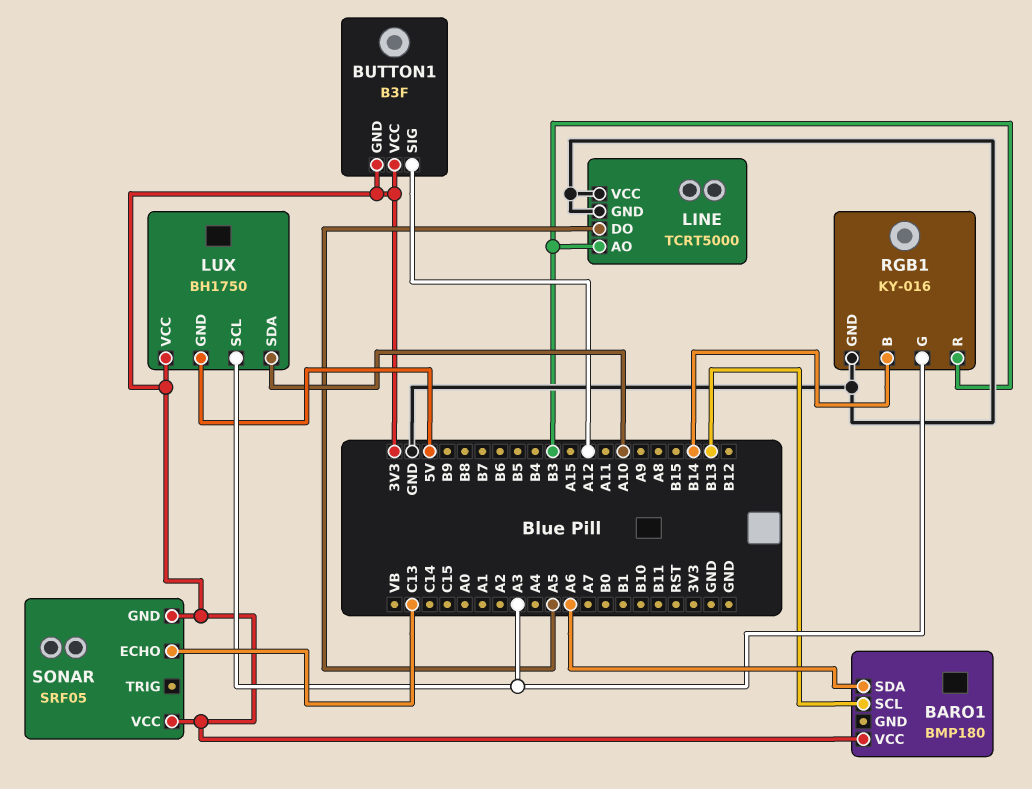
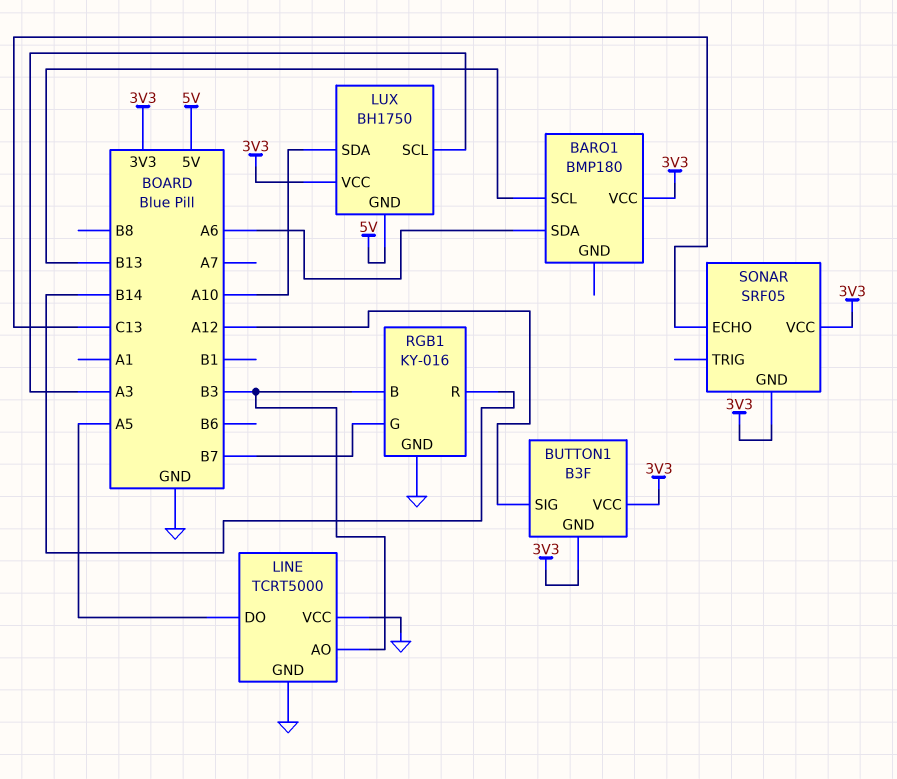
RGB1 pin B: B14 -> B3
RGB1 pin G: A3 -> B7
RGB1 pin R: B3 -> B14

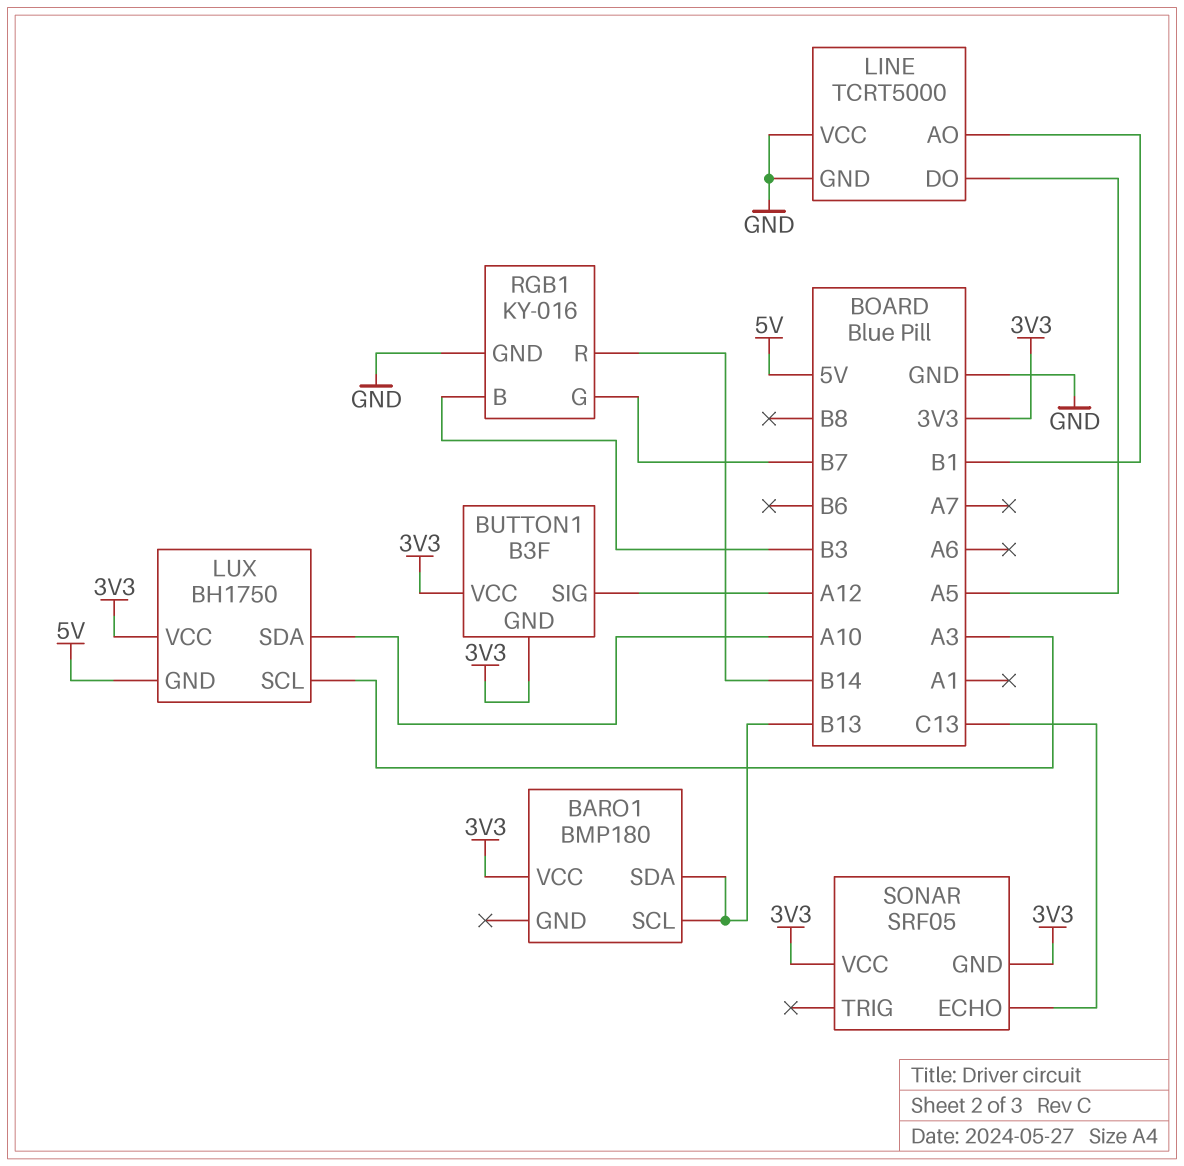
BARO1 pin SDA: A6 -> B13
LINE pin AO: B3 -> B1

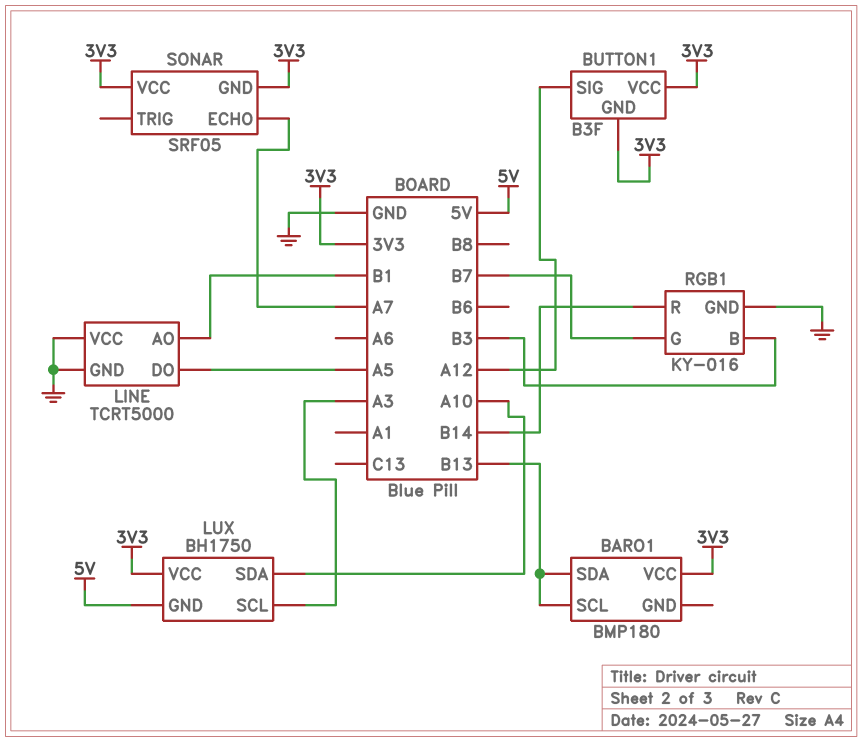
SONAR pin ECHO: C13 -> A7

